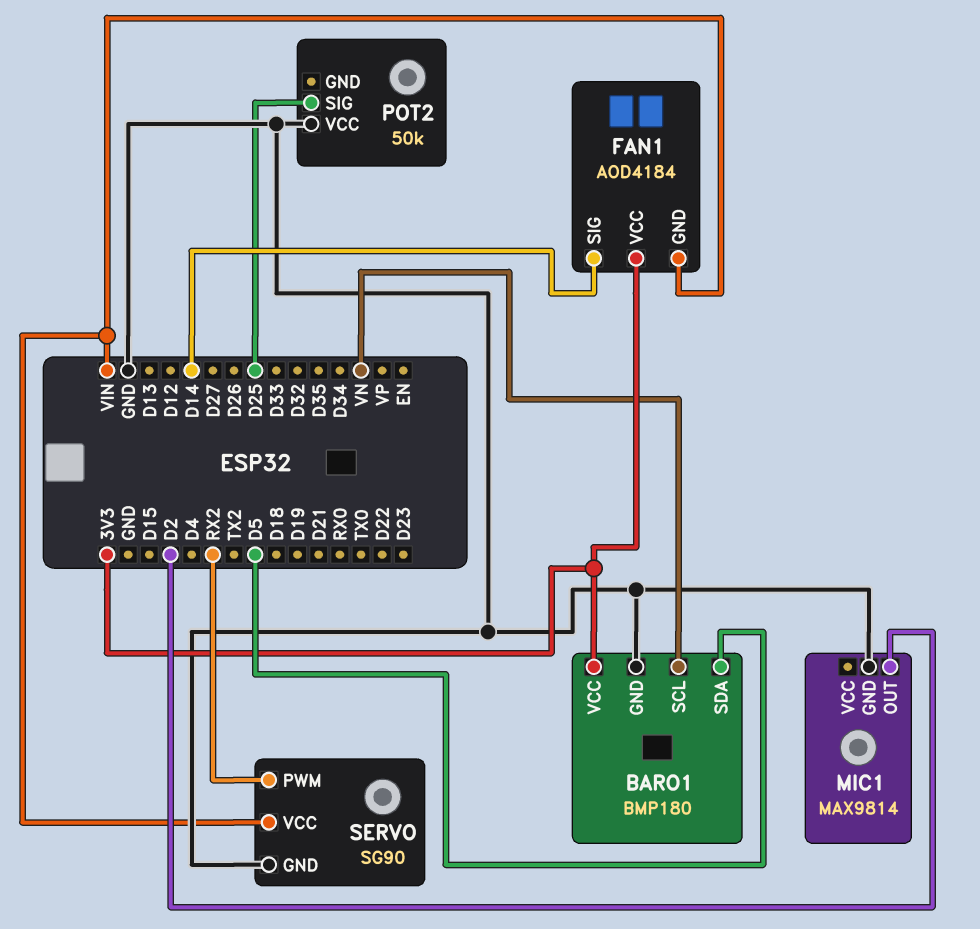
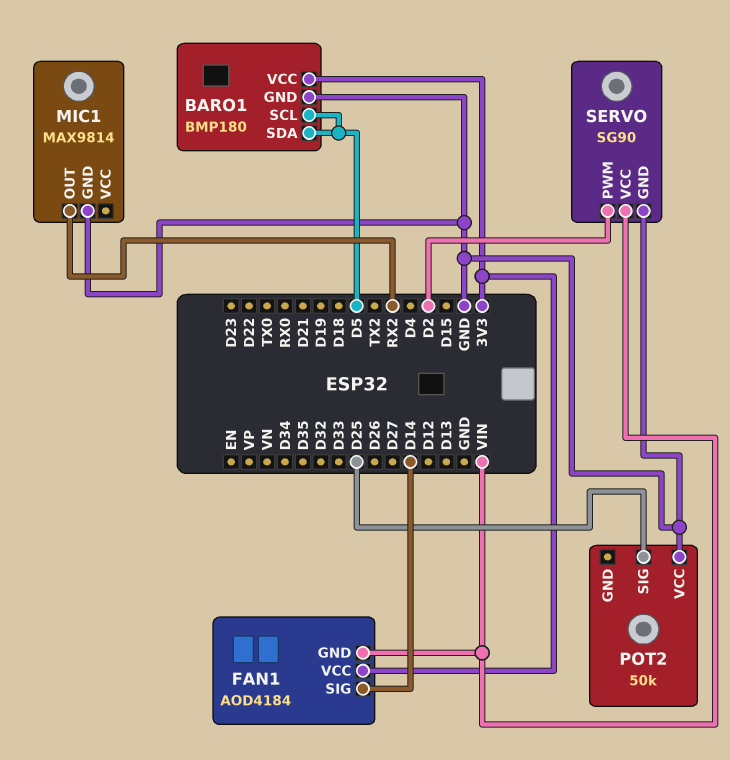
BARO1 pin SCL: VN -> D5
MIC1 pin OUT: D2 -> RX2
SERVO pin PWM: RX2 -> D2

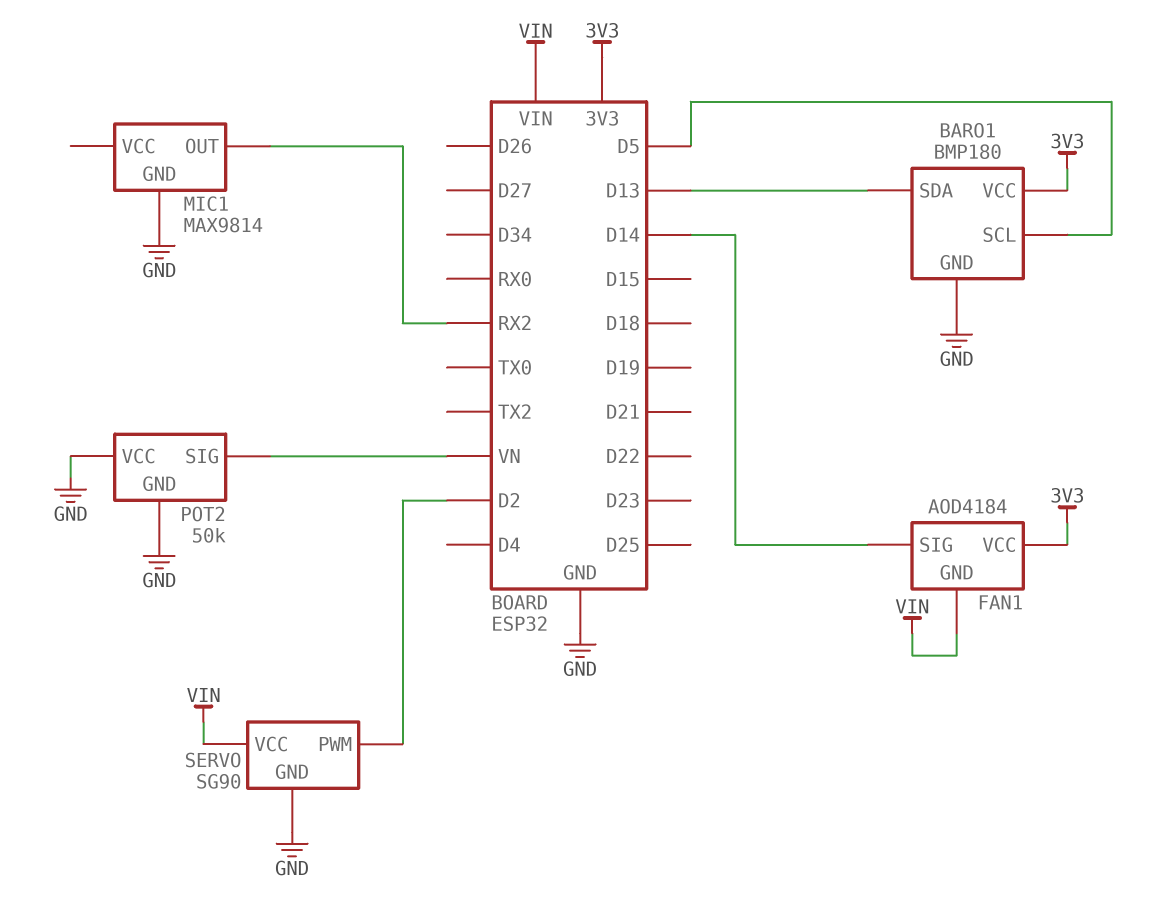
BARO1 pin SDA: D5 -> D13
POT2 pin GND: none -> GND
POT2 pin SIG: D25 -> VN

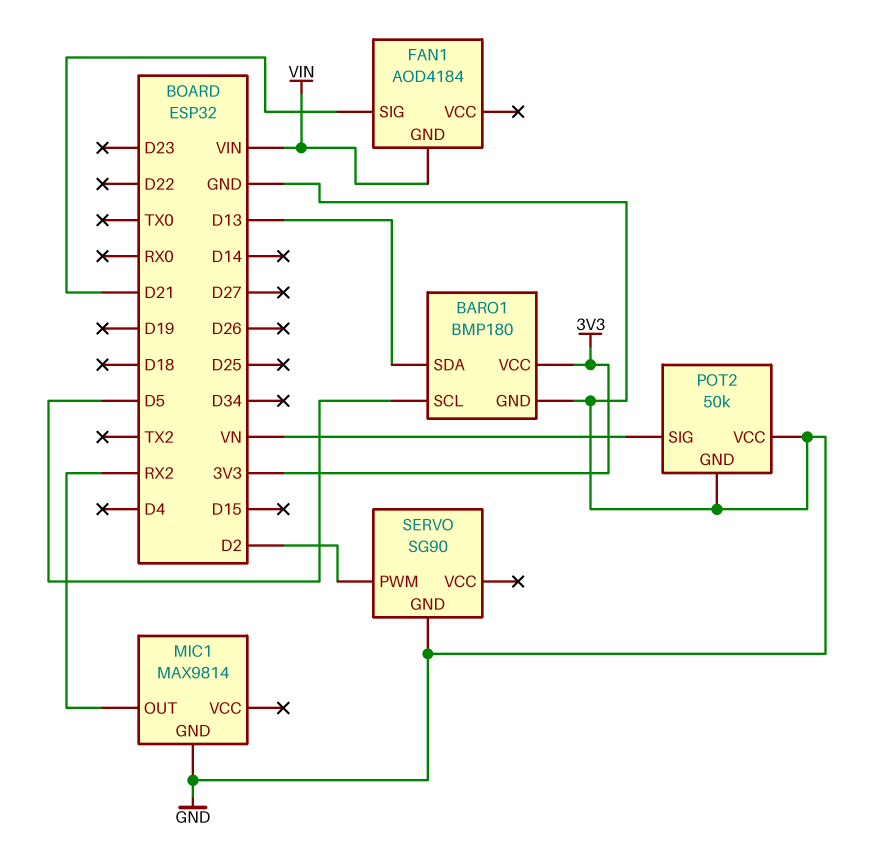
FAN1 pin SIG: D14 -> D21
FAN1 pin VCC: 3V3 -> none
SERVO pin VCC: VIN -> none

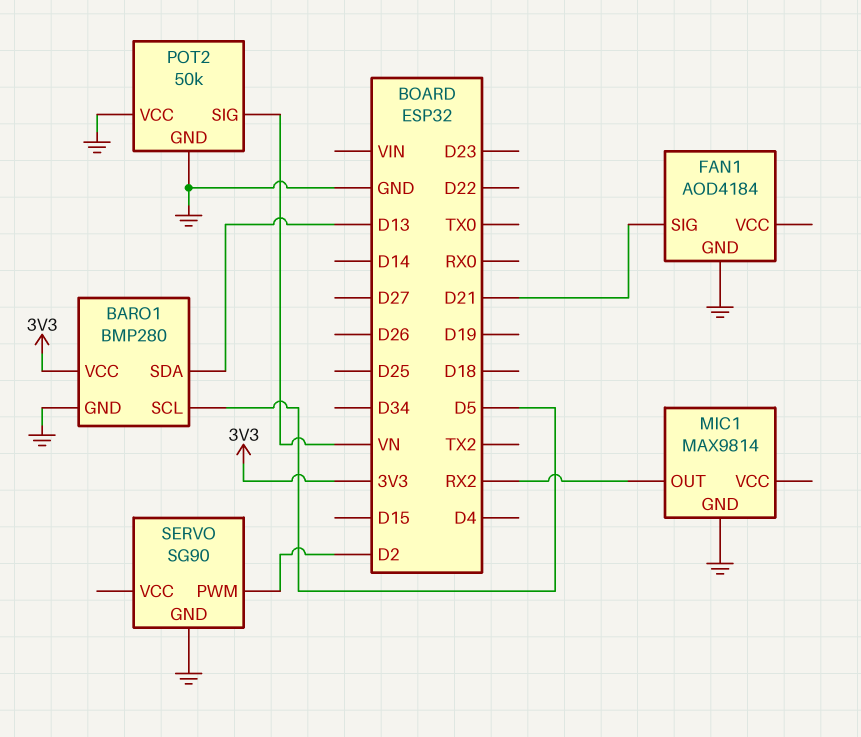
BARO1: BMP180 -> BMP280
FAN1 pin GND: VIN -> GND

